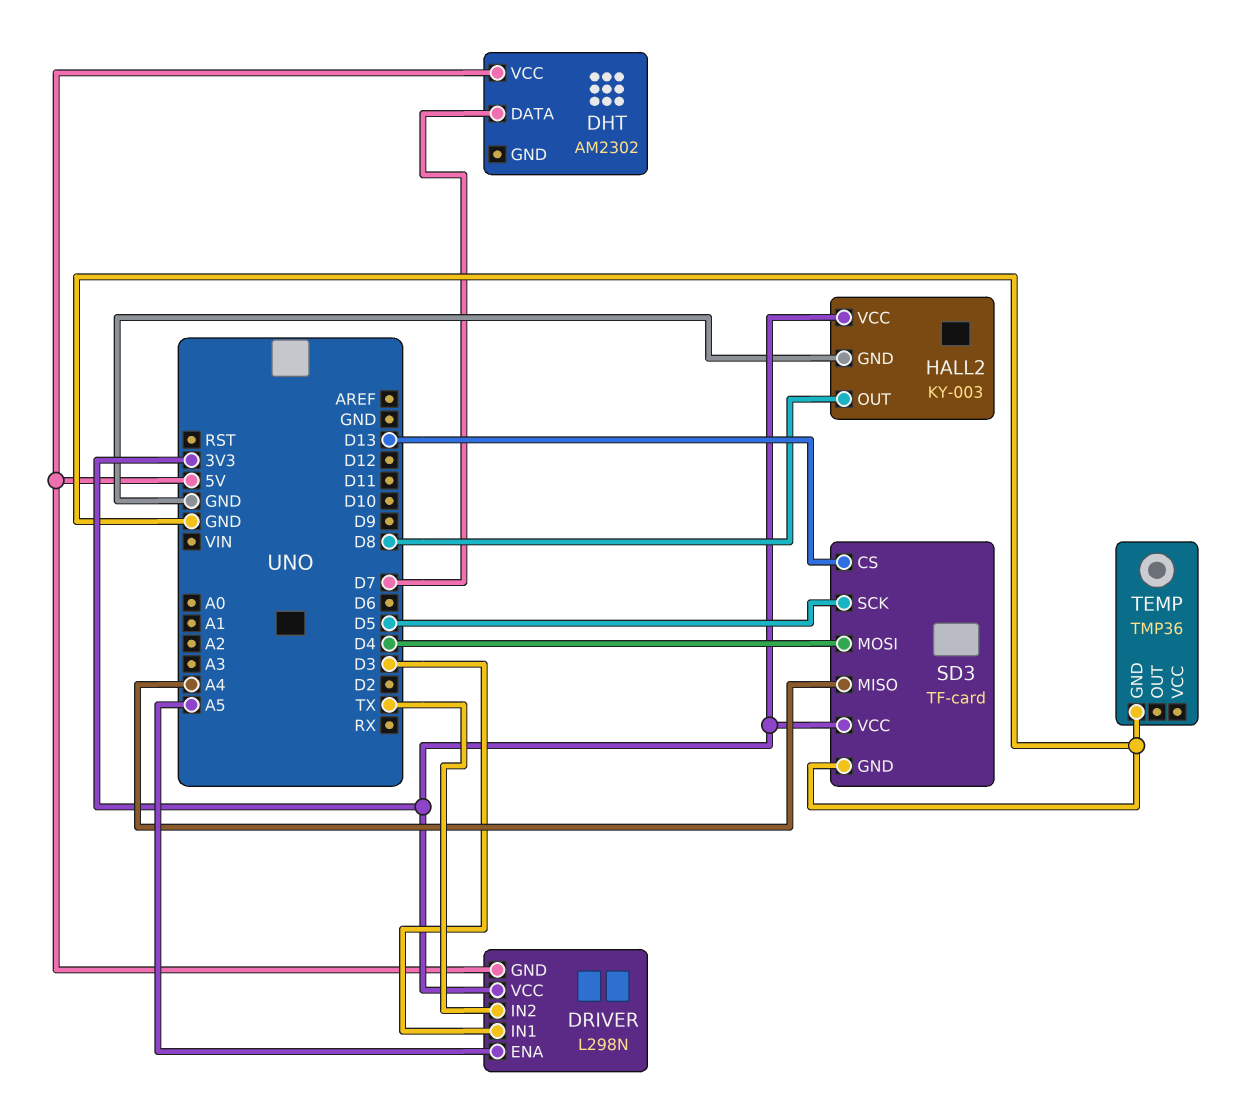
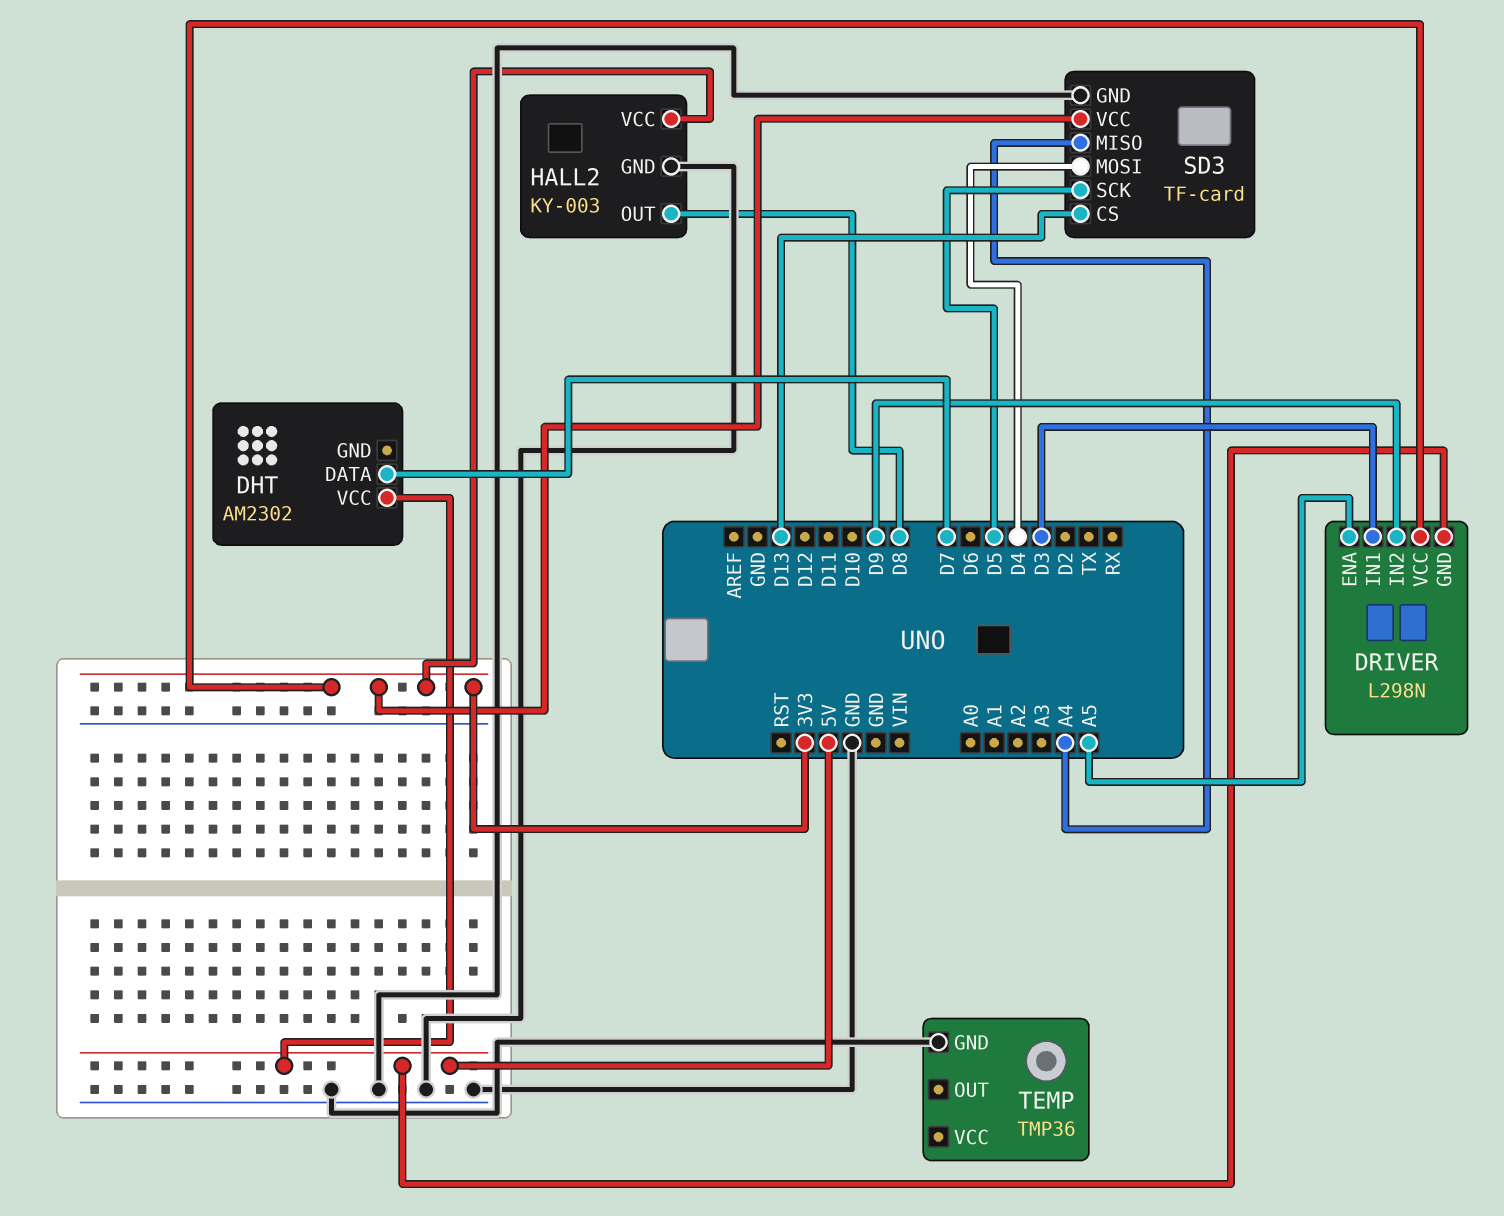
DRIVER pin IN2: TX -> D9

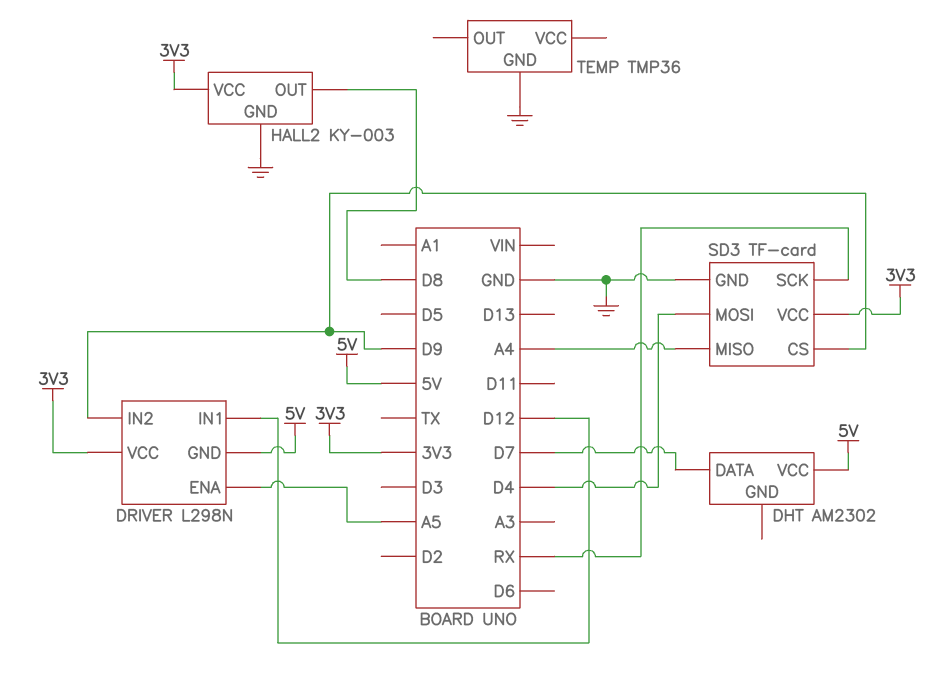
DRIVER pin IN1: D3 -> D12
SD3 pin CS: D13 -> D9
SD3 pin SCK: D5 -> RX

